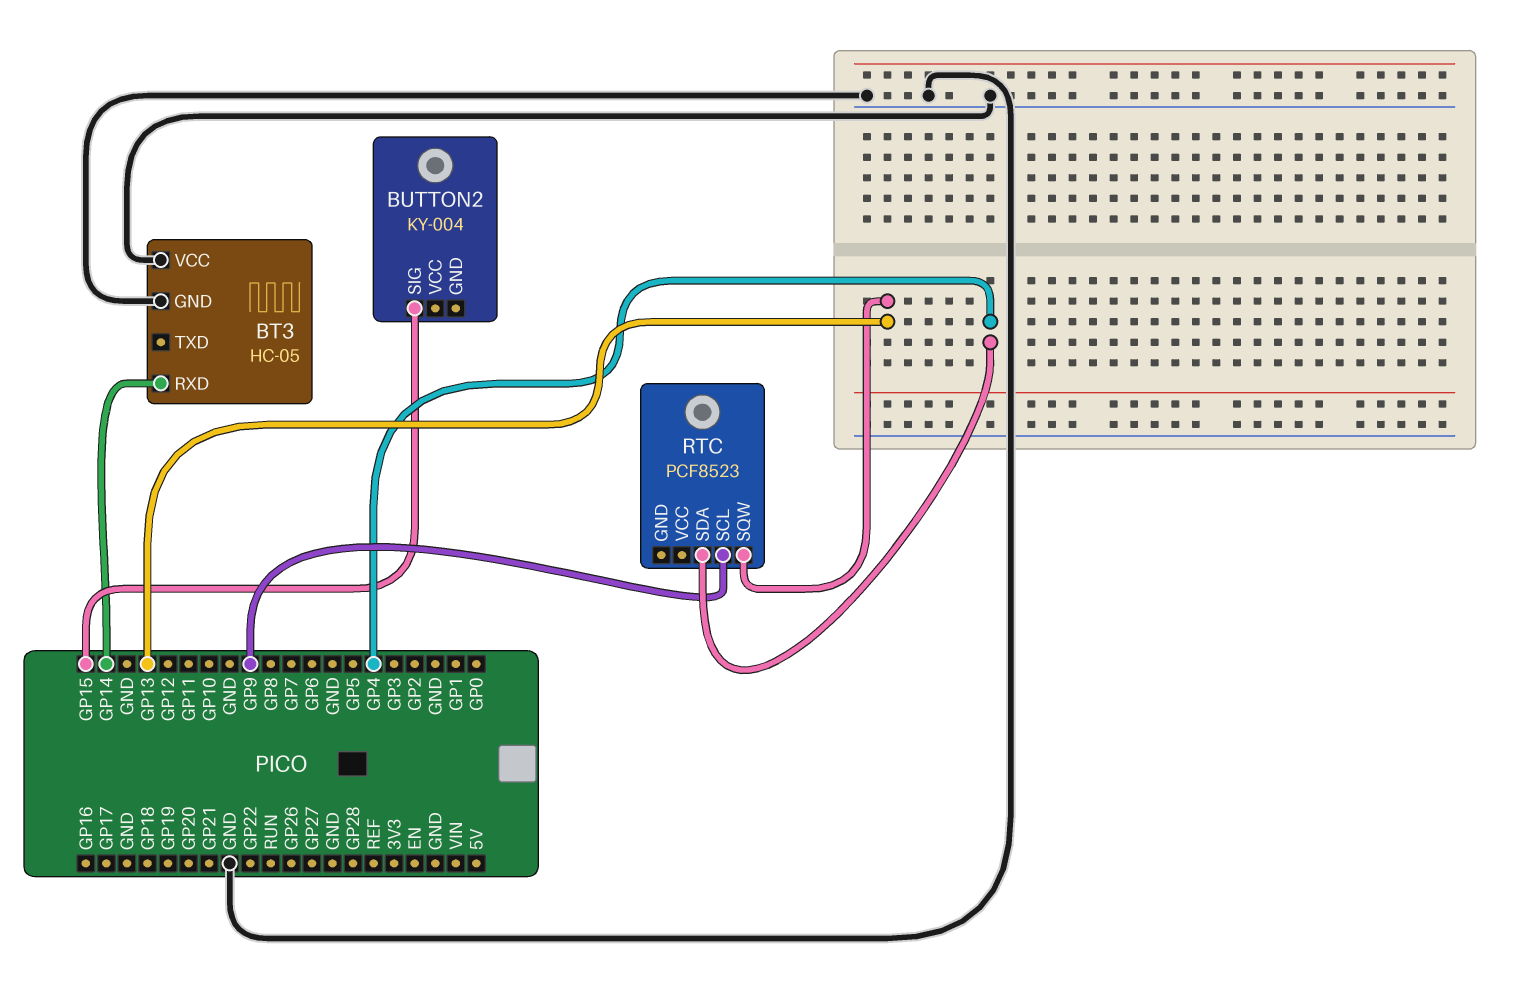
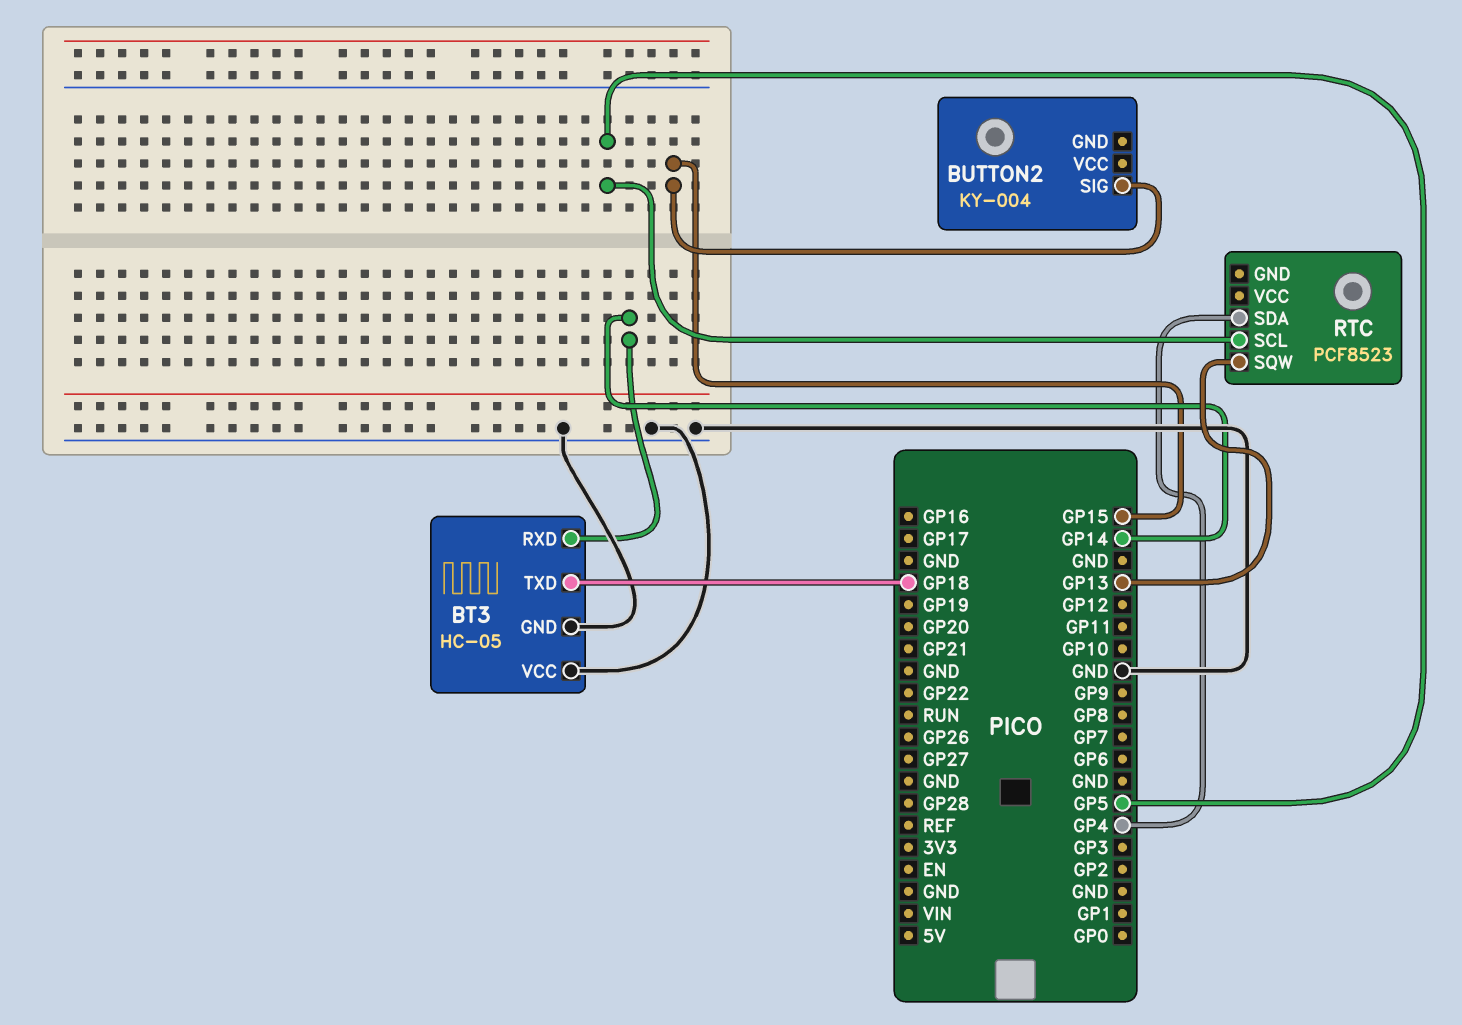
BT3 pin TXD: none -> GP18
RTC pin SCL: GP9 -> GP5

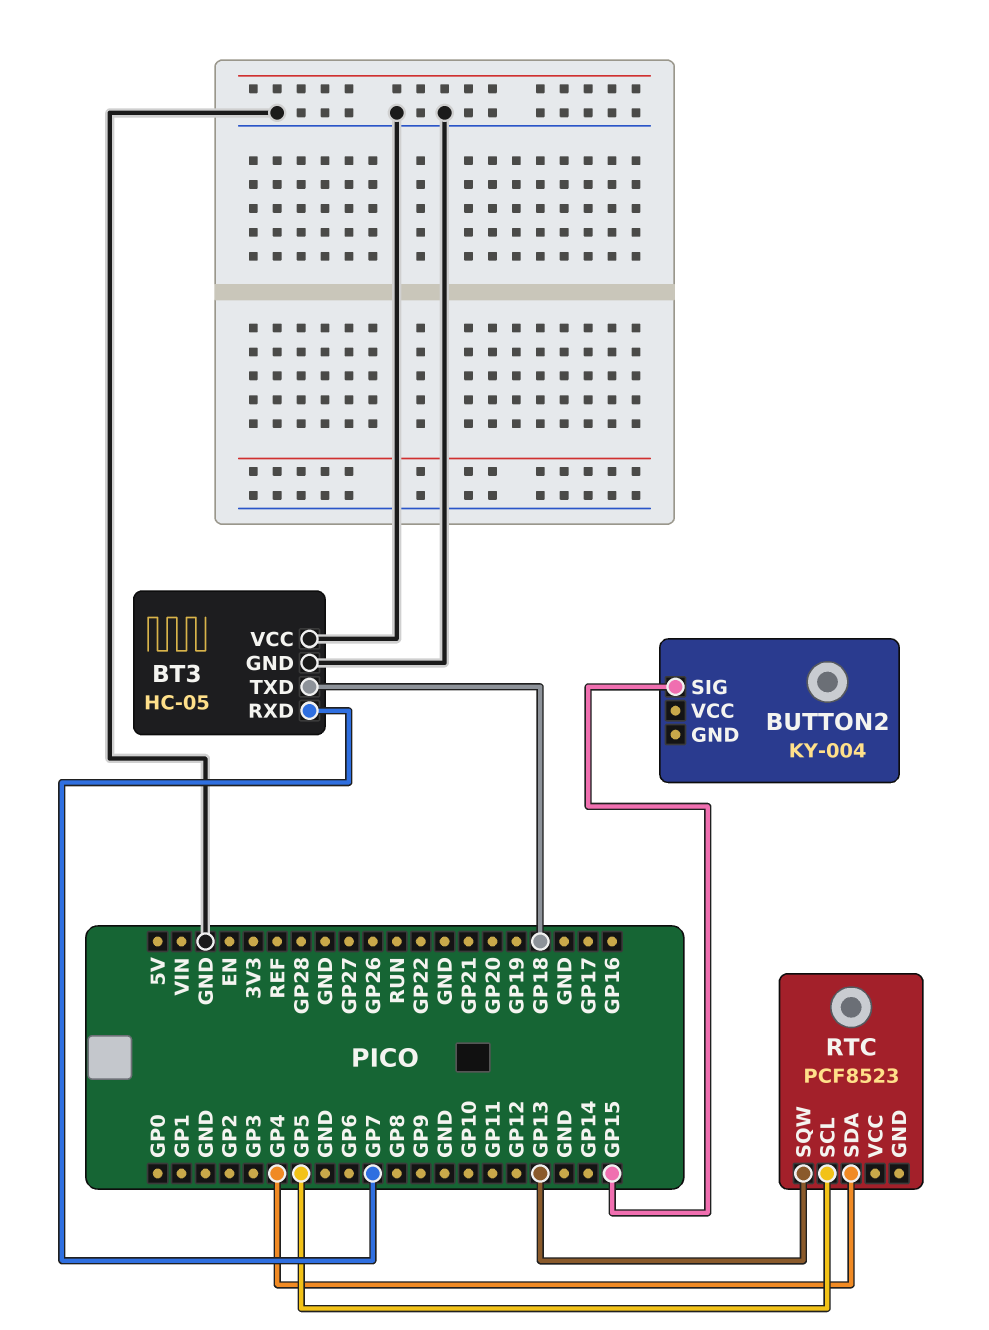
BT3 pin RXD: GP14 -> GP7

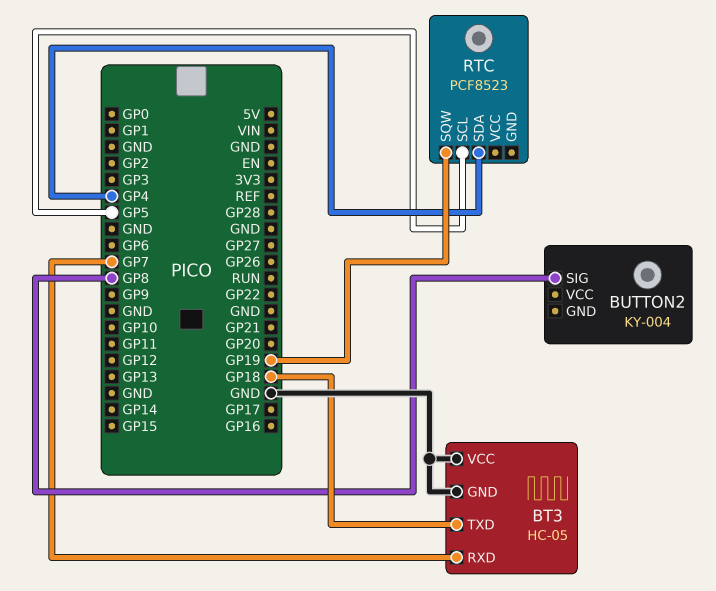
BUTTON2 pin SIG: GP15 -> GP8
RTC pin SQW: GP13 -> GP19

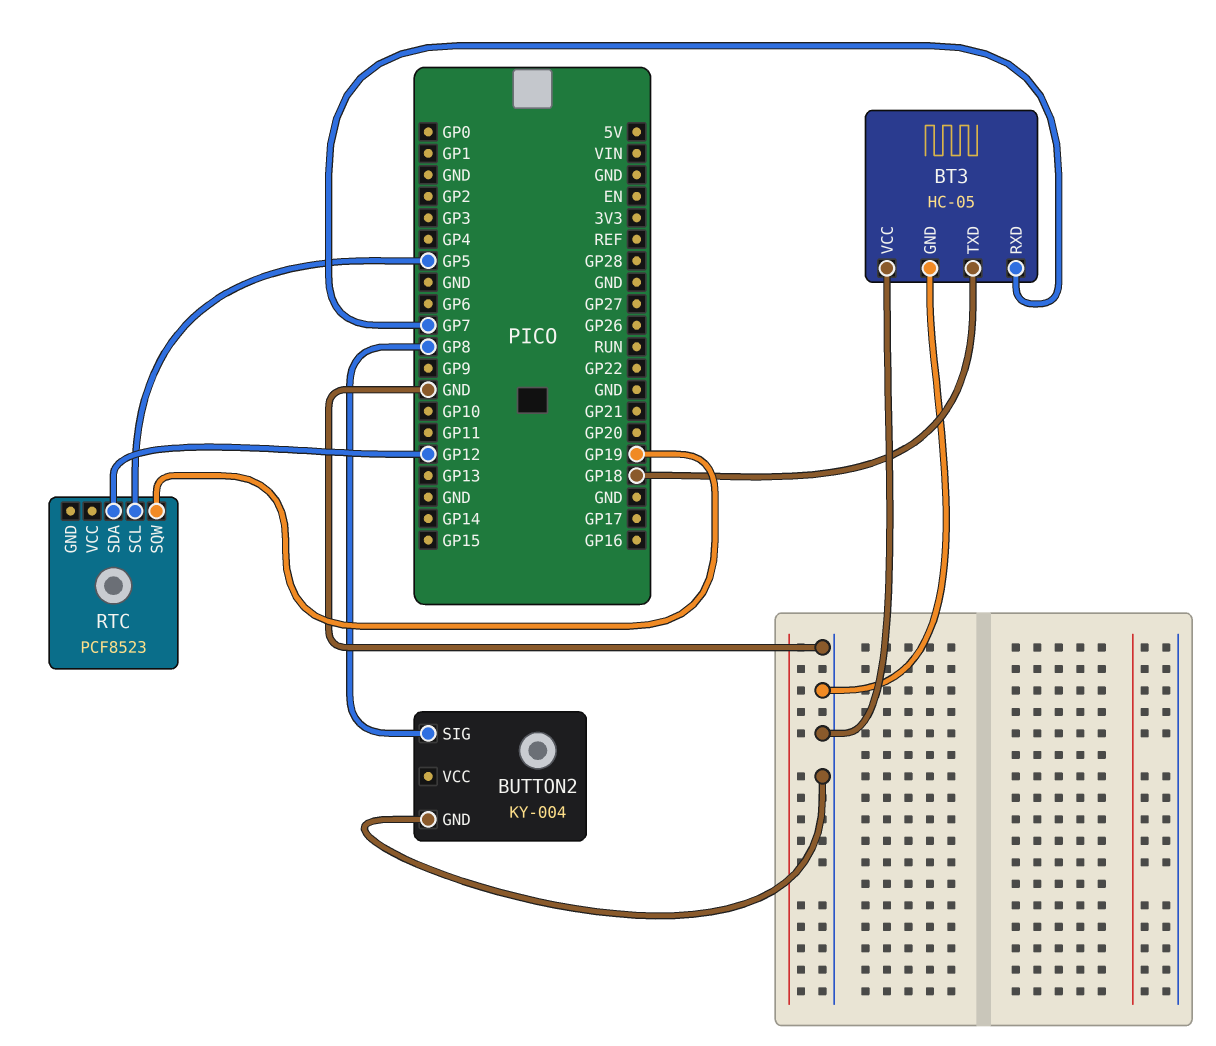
BUTTON2 pin GND: none -> GND
RTC pin SDA: GP4 -> GP12

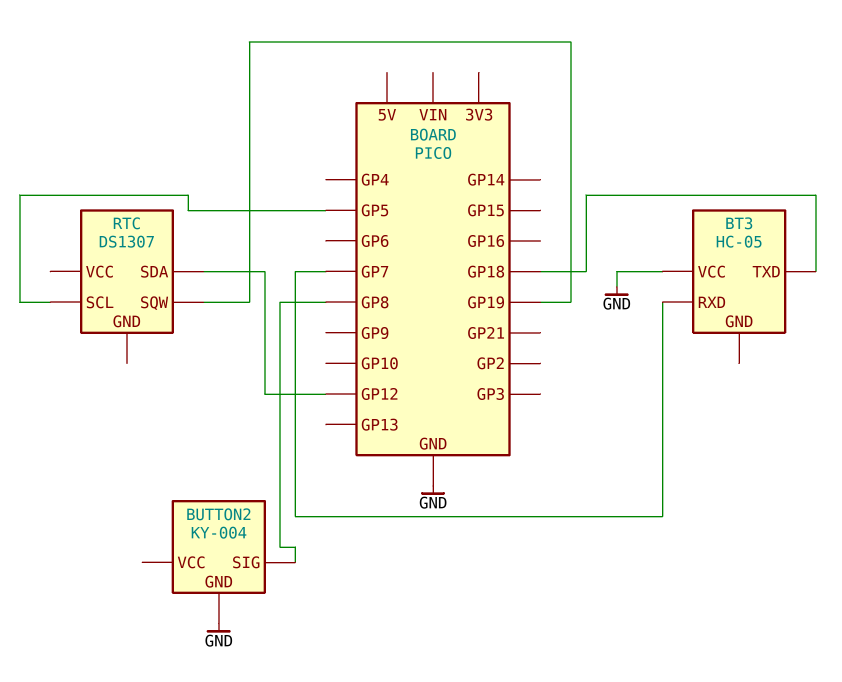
BT3 pin GND: GND -> none
RTC: PCF8523 -> DS1307

